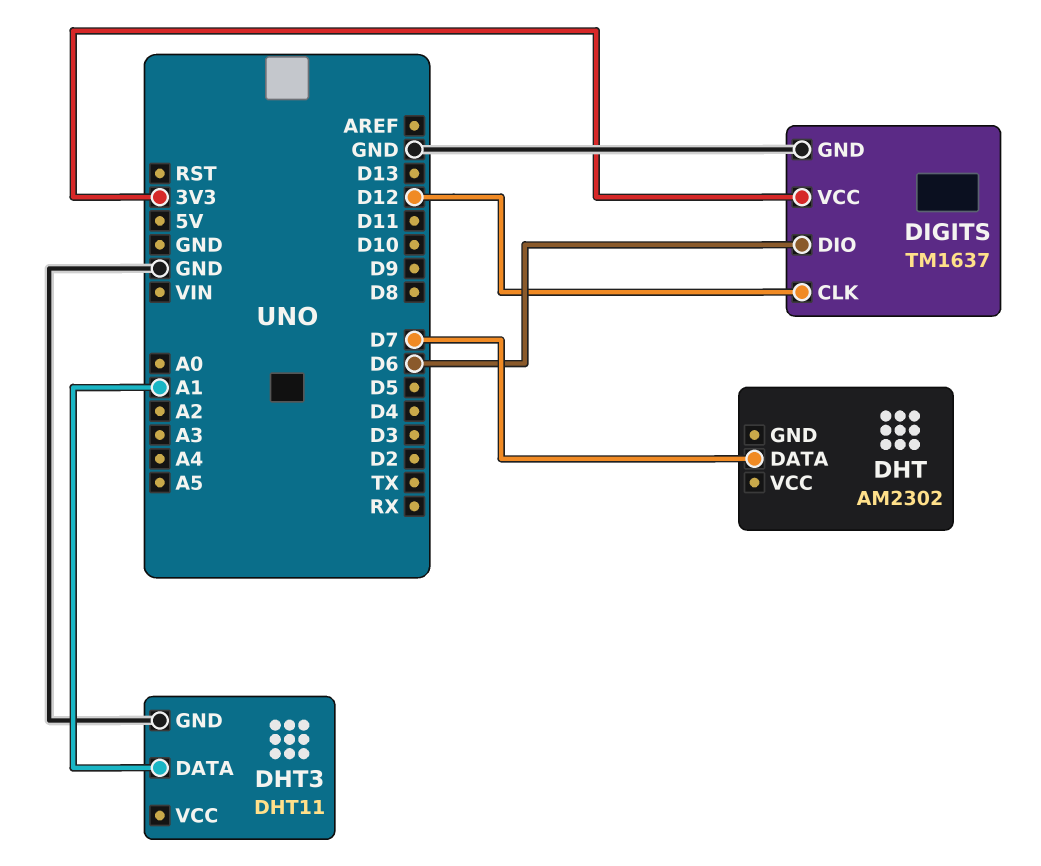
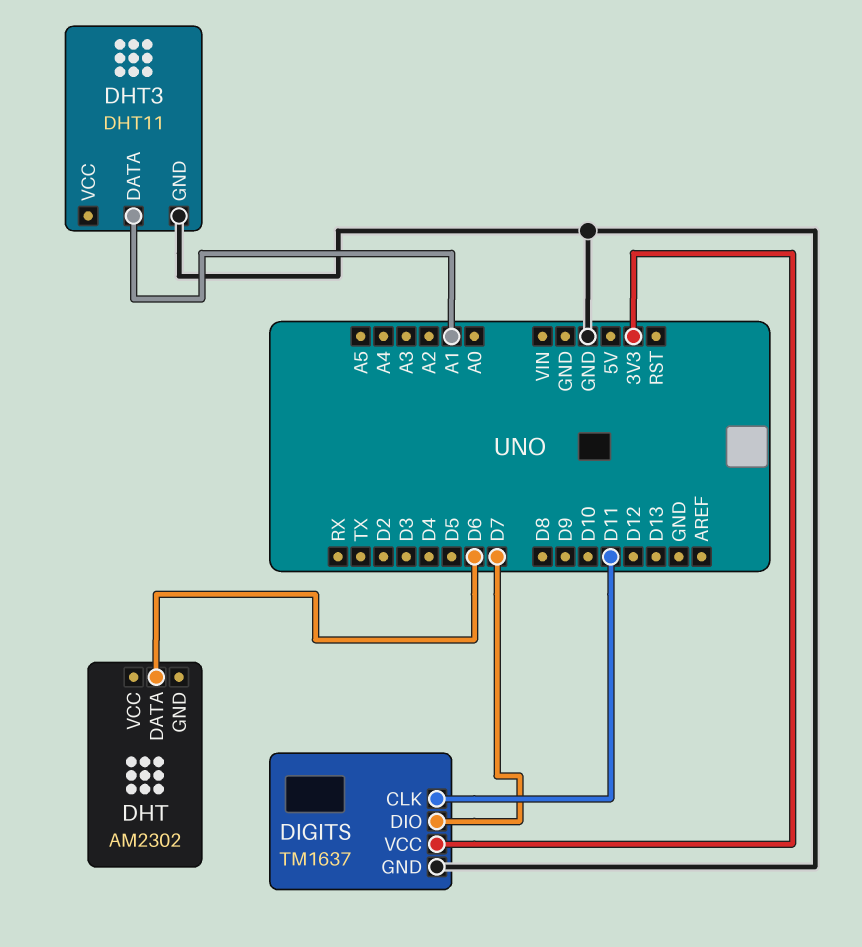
DHT pin DATA: D7 -> D6
DIGITS pin CLK: D12 -> D11
DIGITS pin DIO: D6 -> D7

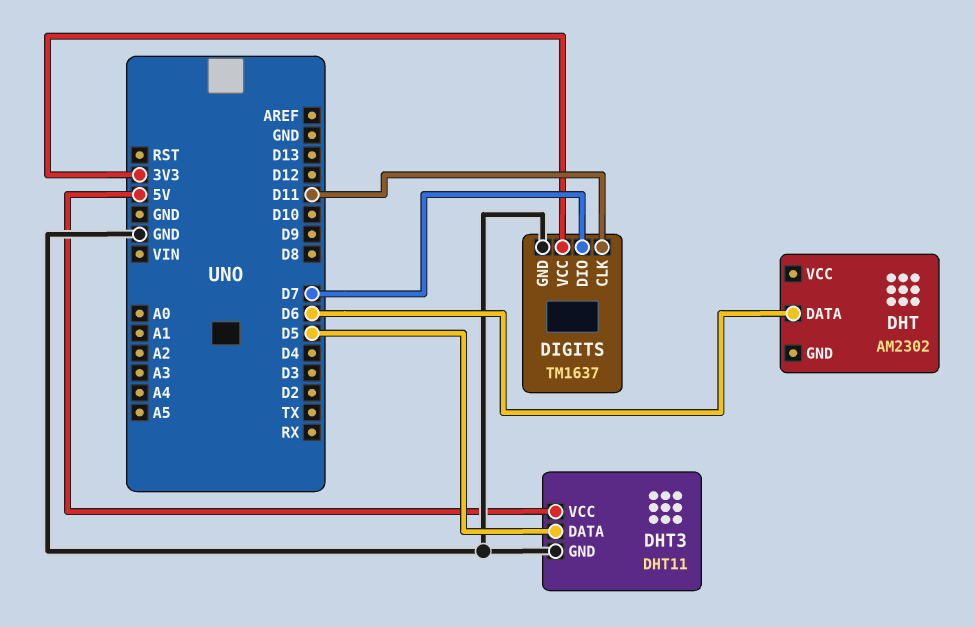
DHT3 pin DATA: A1 -> D5
DHT3 pin VCC: none -> 5V

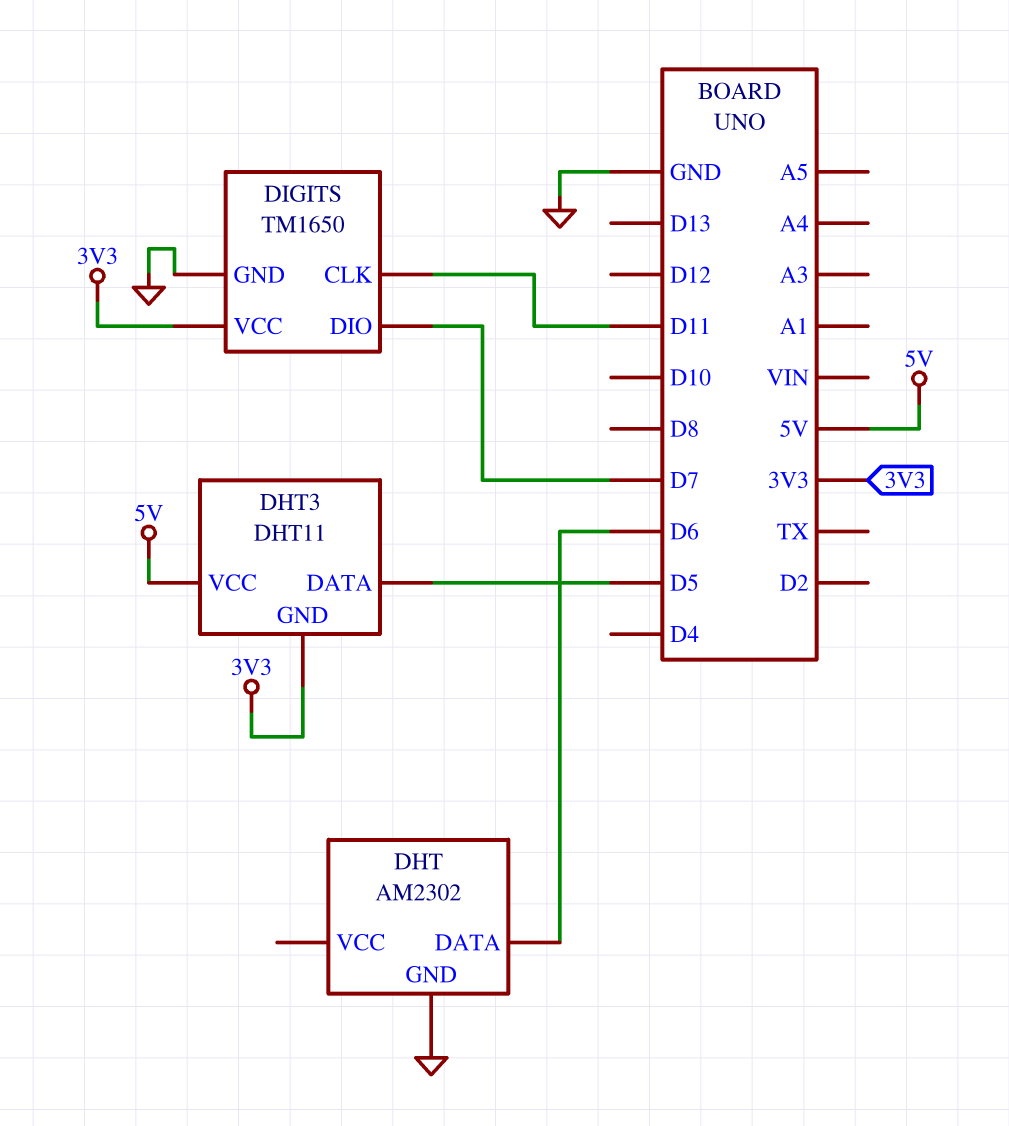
DHT pin GND: none -> GND
DHT3 pin GND: GND -> 3V3
DIGITS: TM1637 -> TM1650

